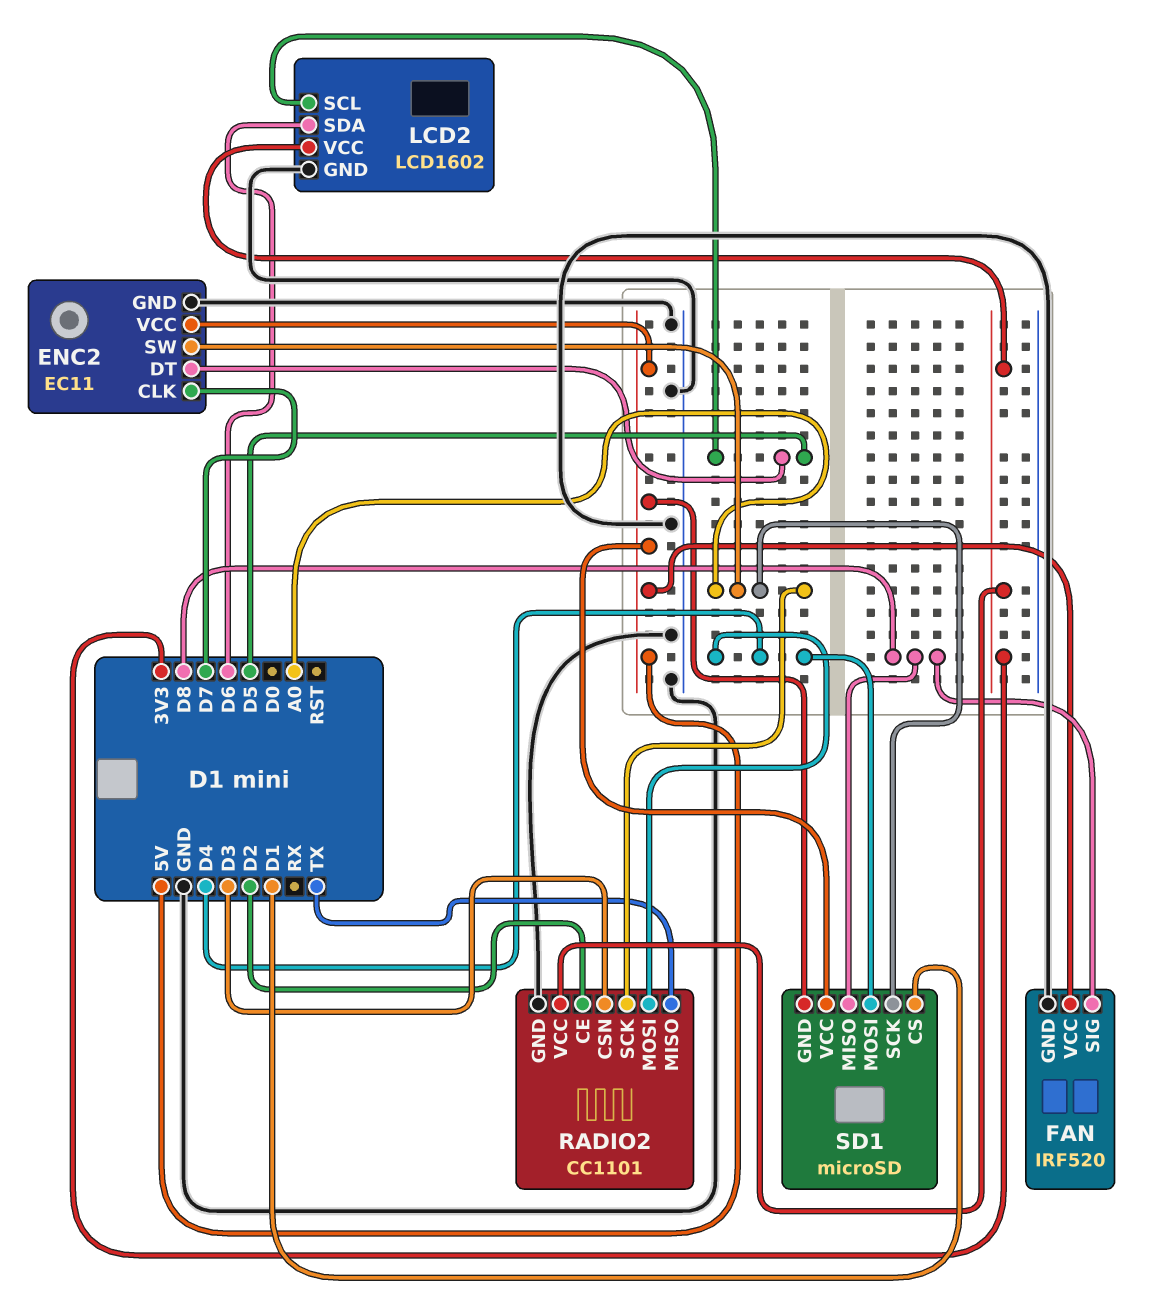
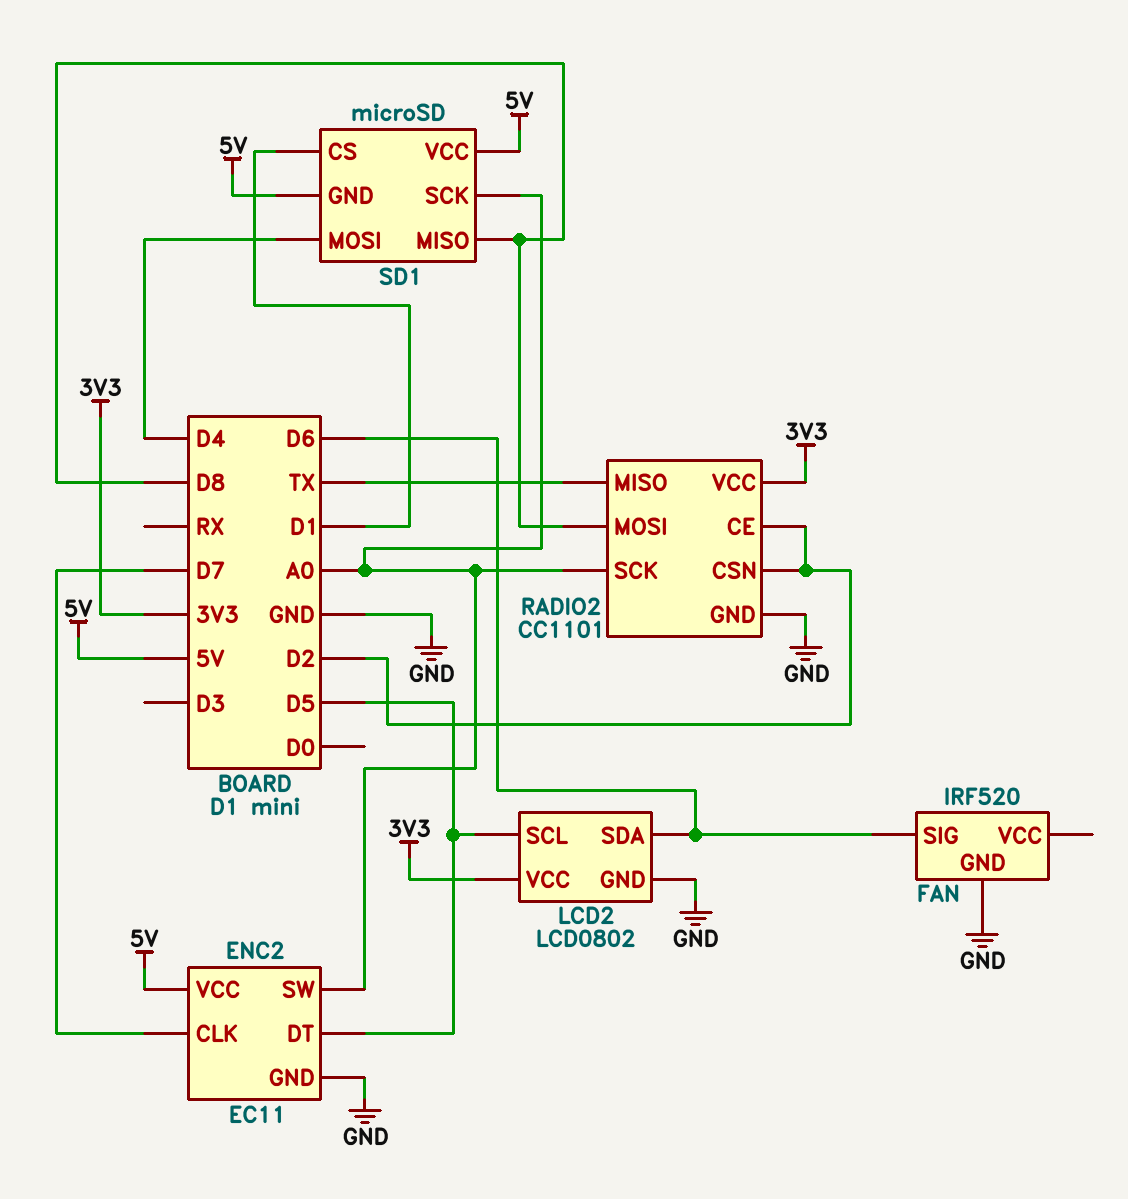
FAN pin SIG: D8 -> D6
FAN pin VCC: 5V -> none
LCD2: LCD1602 -> LCD0802
RADIO2 pin CSN: D3 -> D2
RADIO2 pin MOSI: D4 -> D8

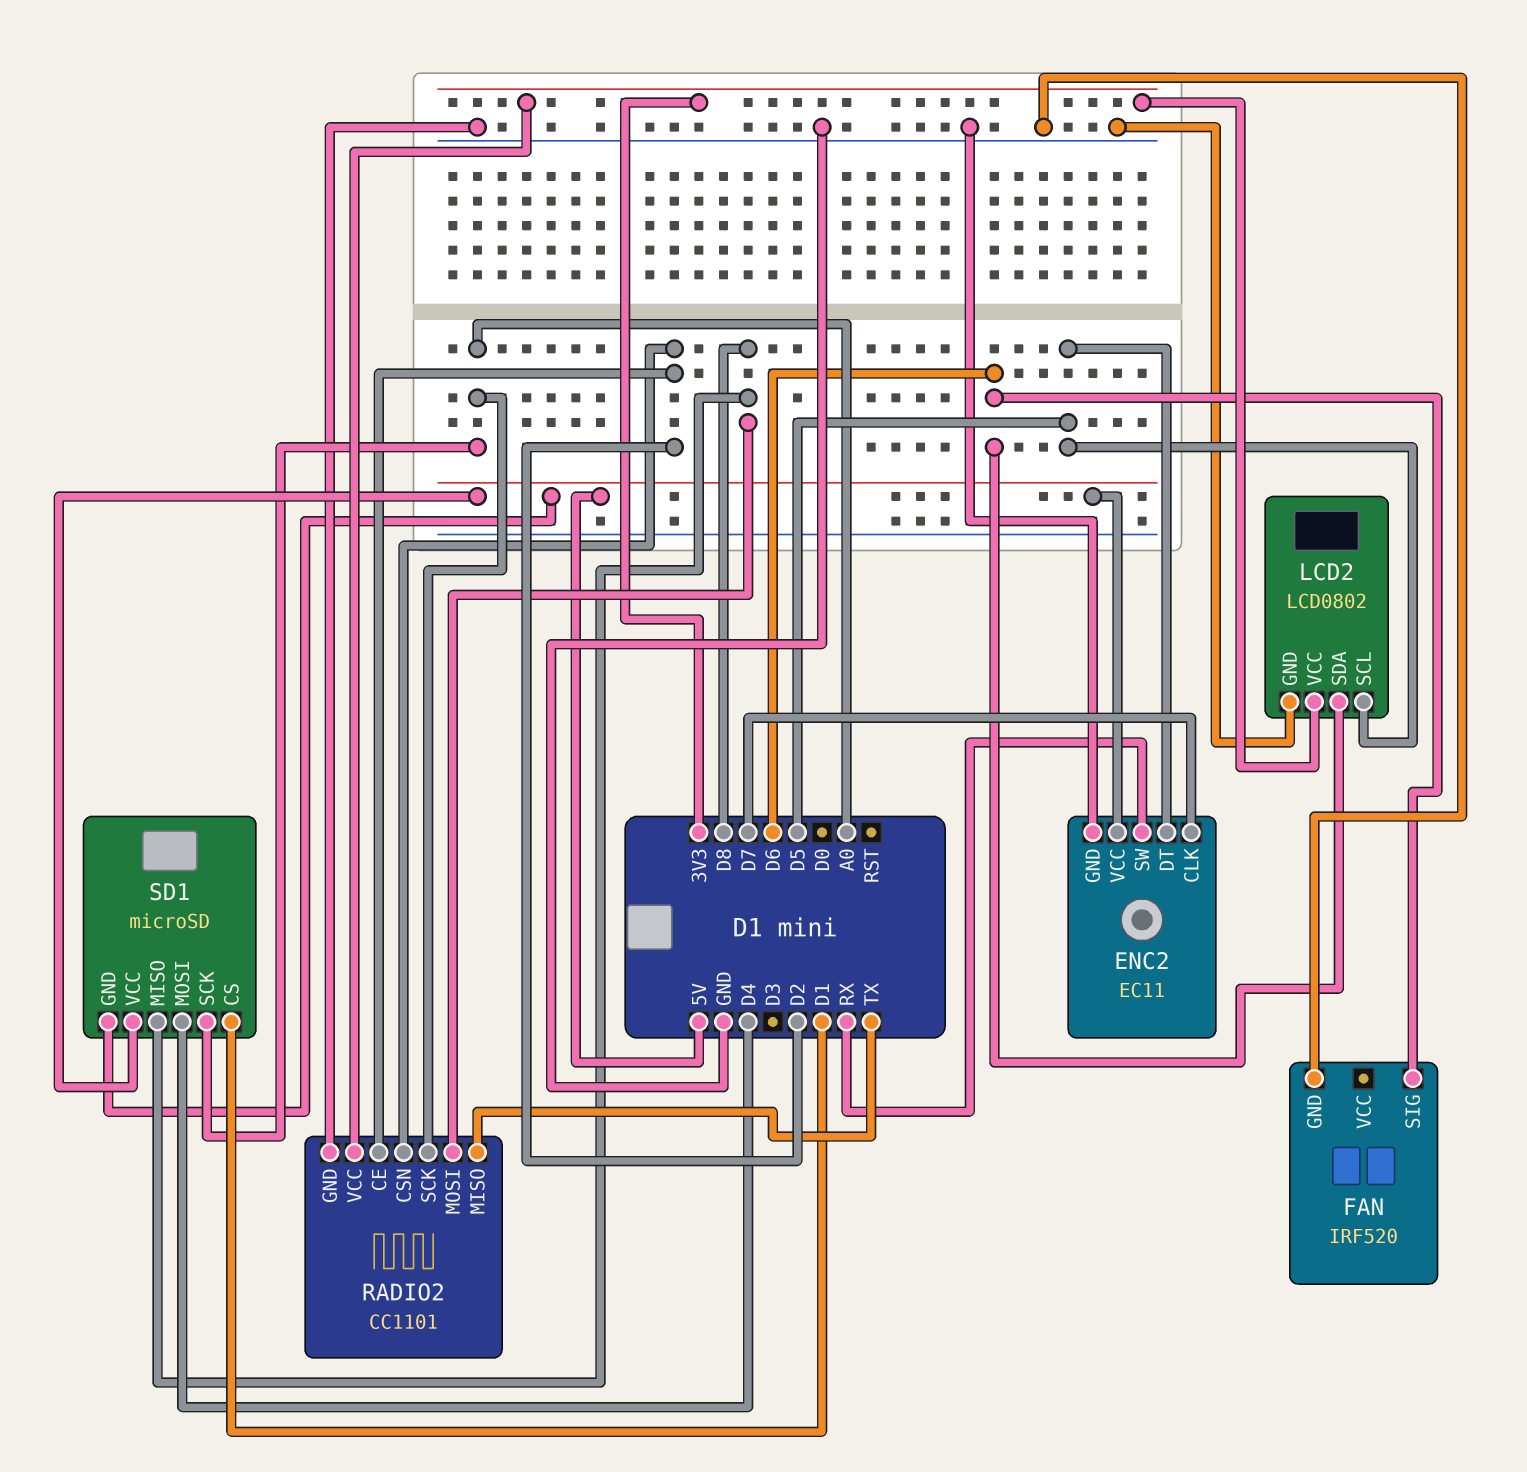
ENC2 pin SW: A0 -> RX

